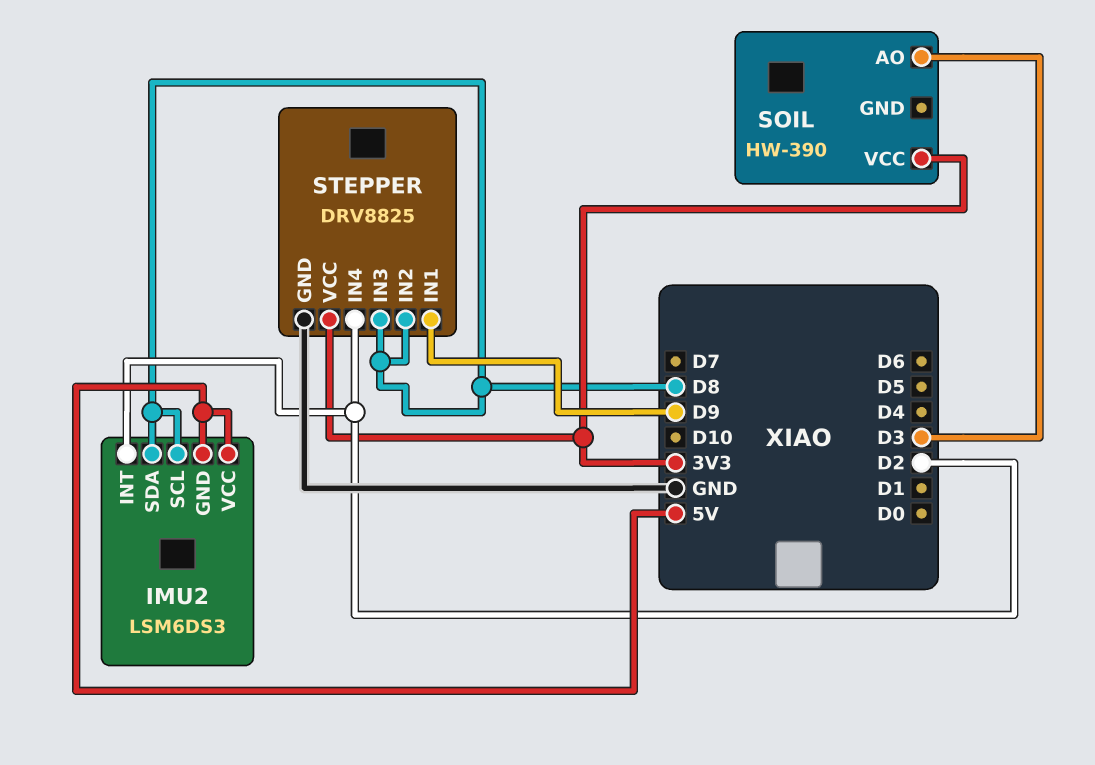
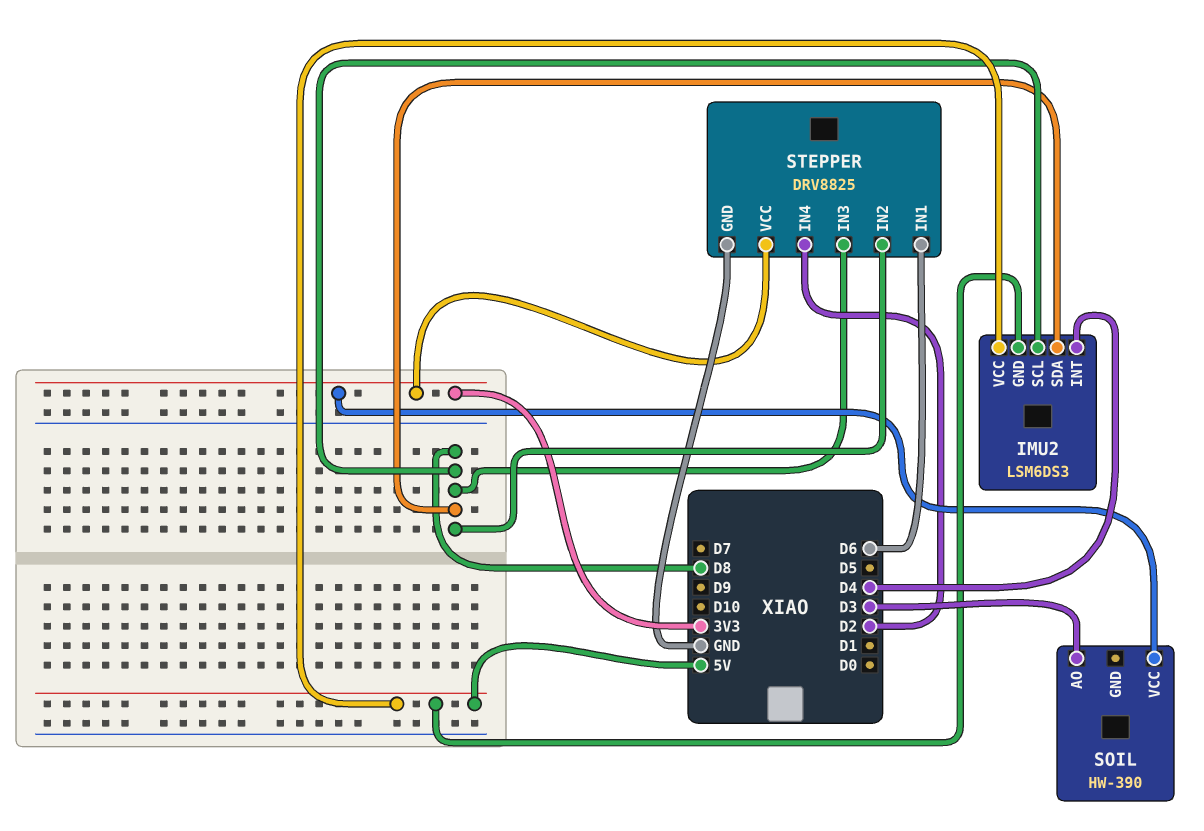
IMU2 pin INT: D2 -> D4
STEPPER pin IN1: D9 -> D6

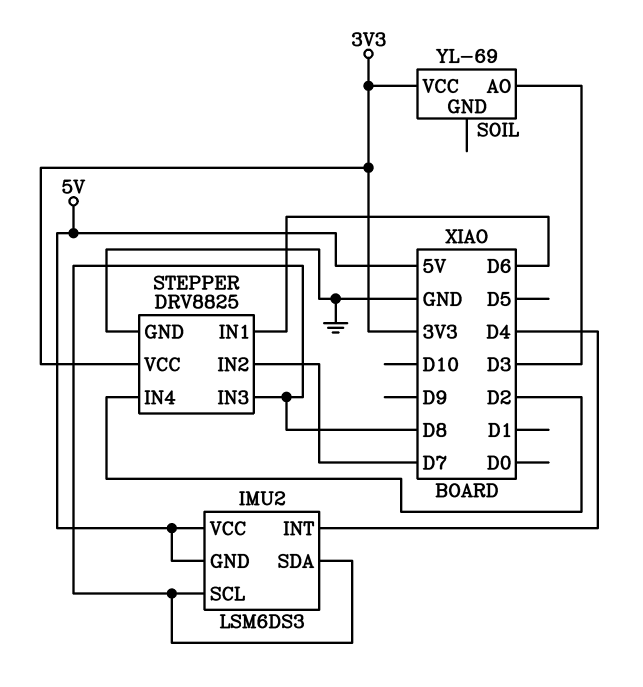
SOIL: HW-390 -> YL-69
STEPPER pin IN2: D8 -> D7

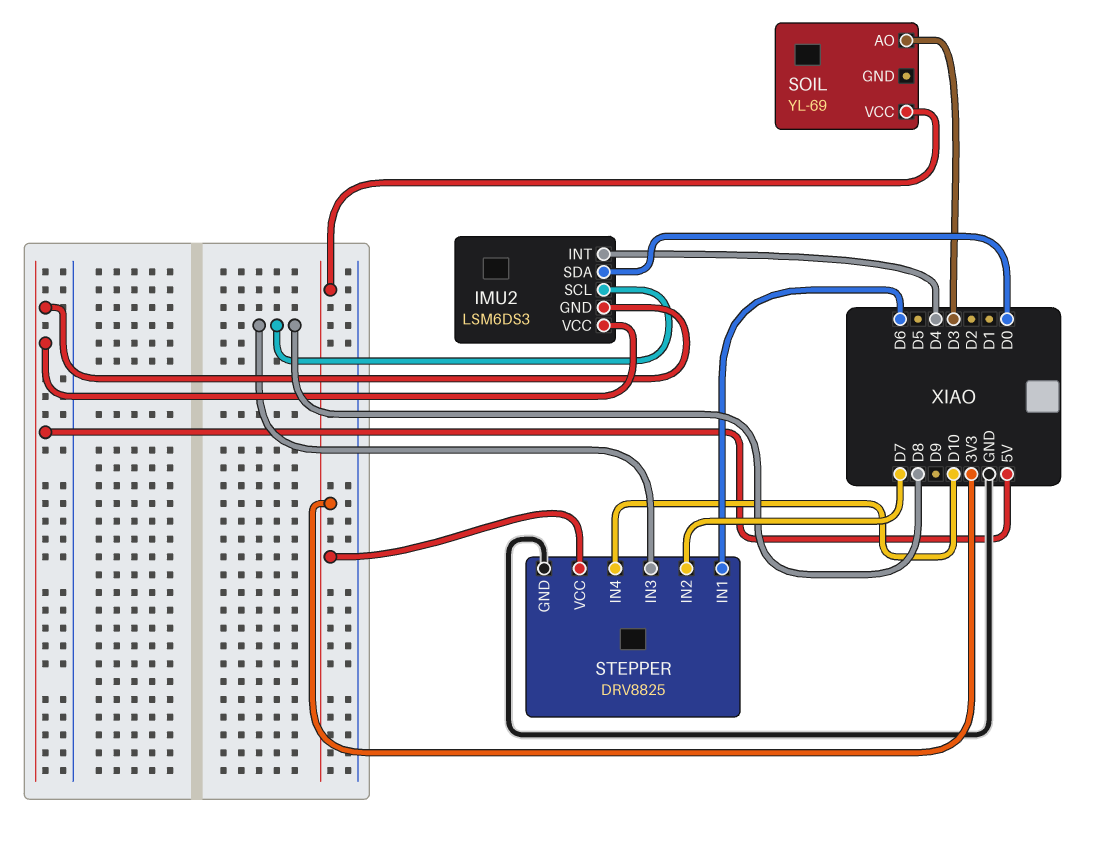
IMU2 pin SDA: D8 -> D0
STEPPER pin IN4: D2 -> D10

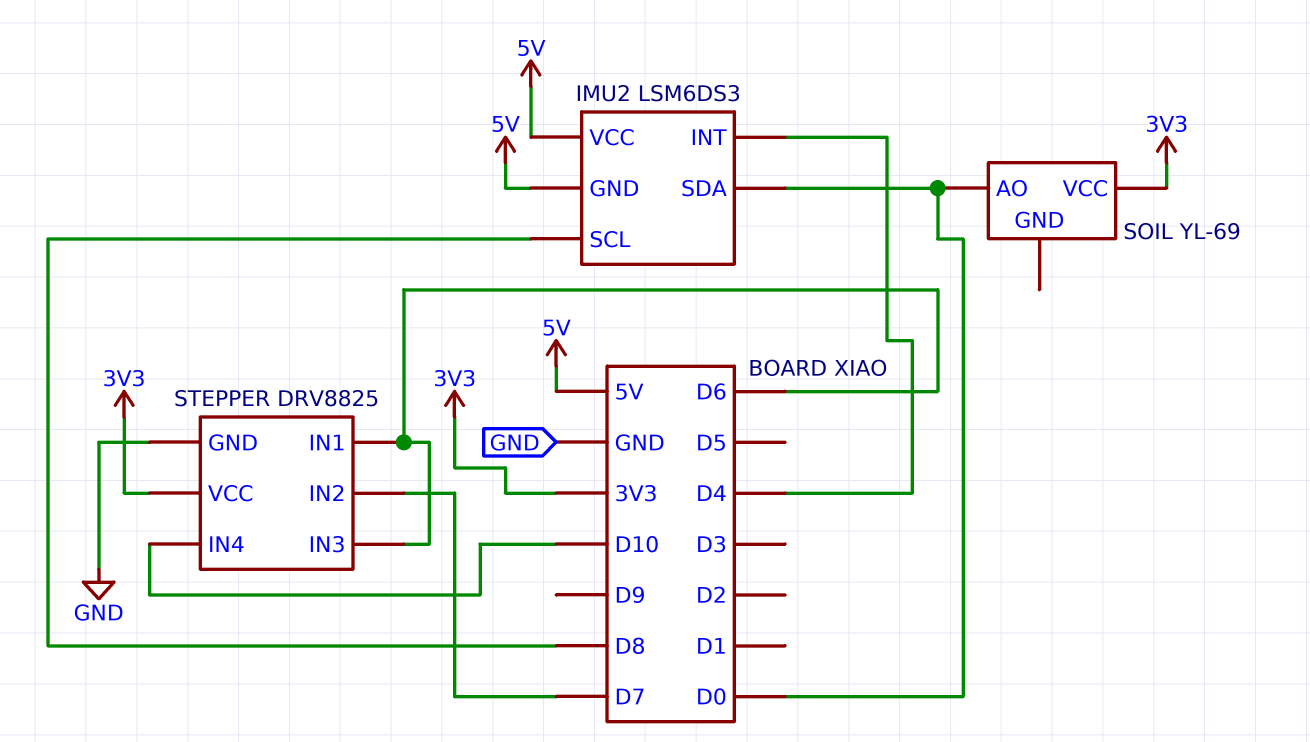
SOIL pin AO: D3 -> D0
STEPPER pin IN3: D8 -> D6

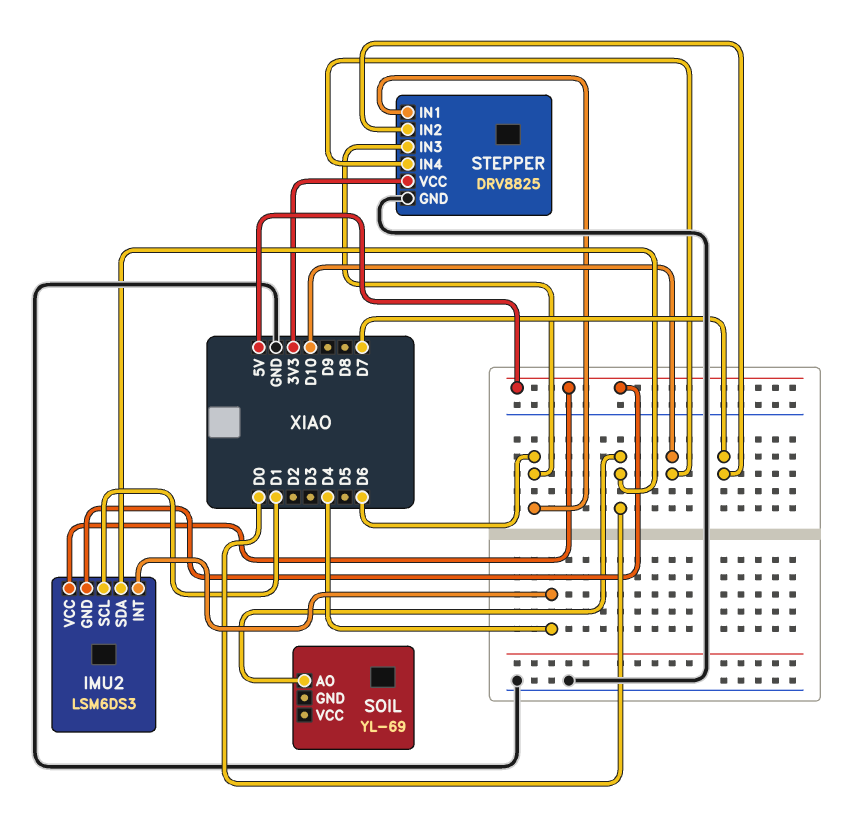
IMU2 pin SCL: D8 -> D1
SOIL pin VCC: 3V3 -> none

